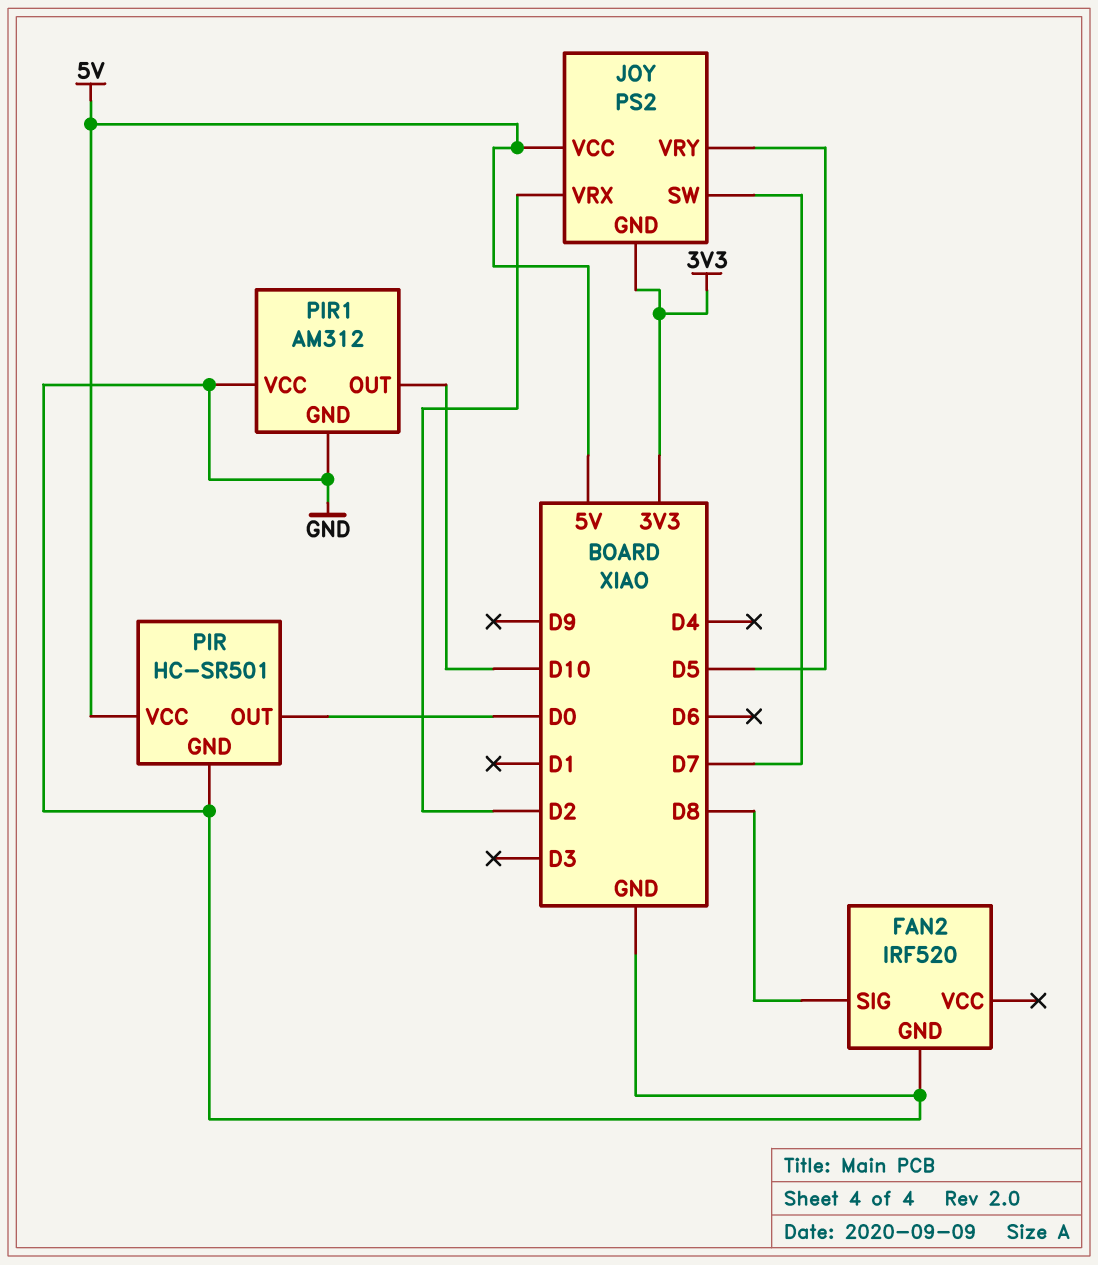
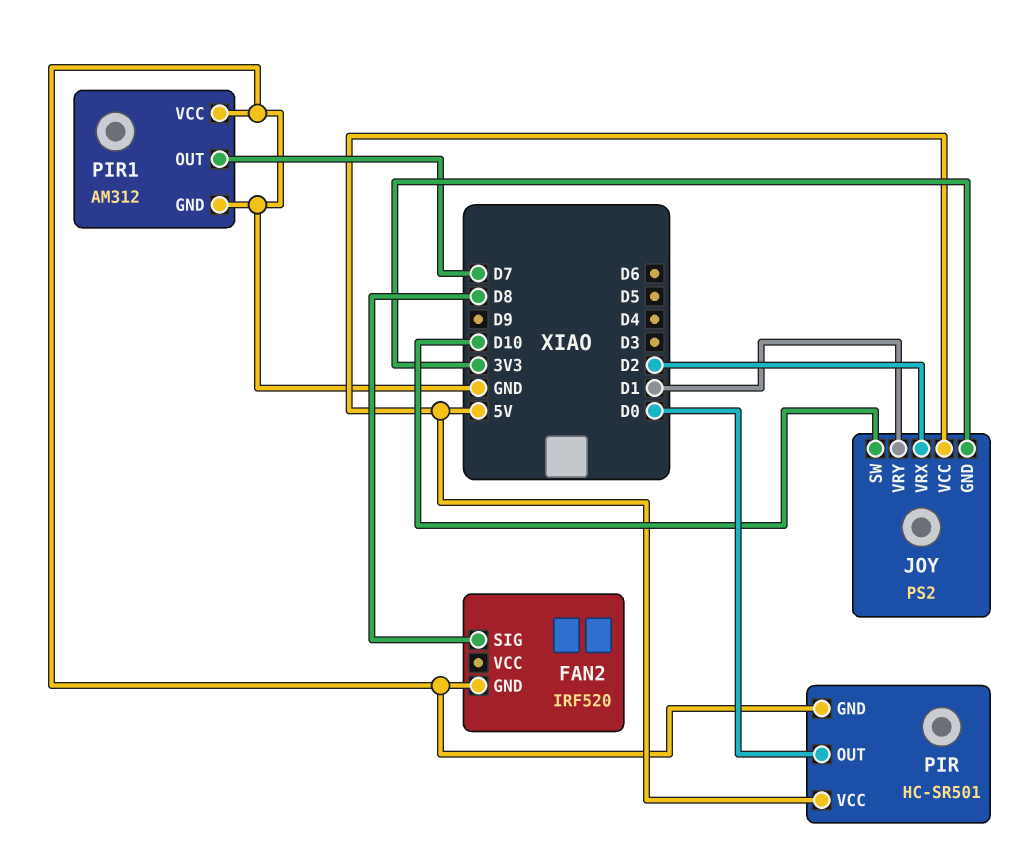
JOY pin SW: D7 -> D10
JOY pin VRY: D5 -> D1
PIR1 pin OUT: D10 -> D7

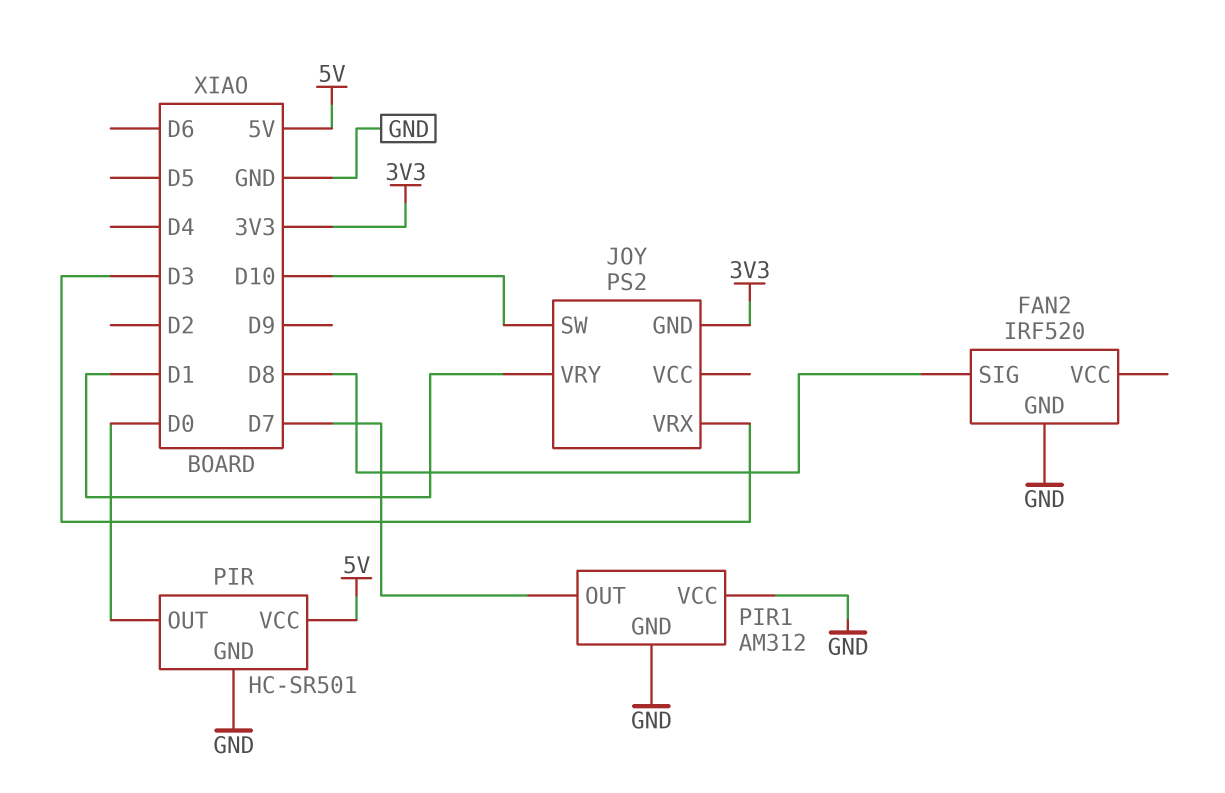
JOY pin VCC: 5V -> none
JOY pin VRX: D2 -> D3

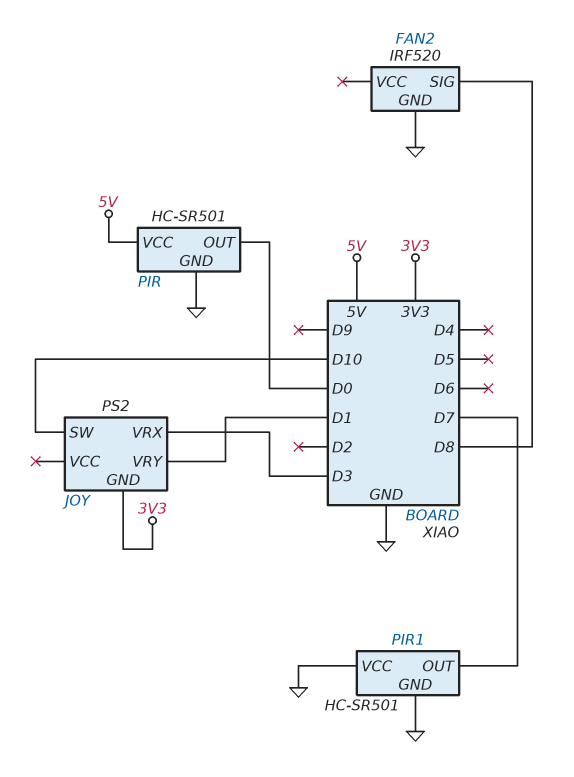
PIR1: AM312 -> HC-SR501

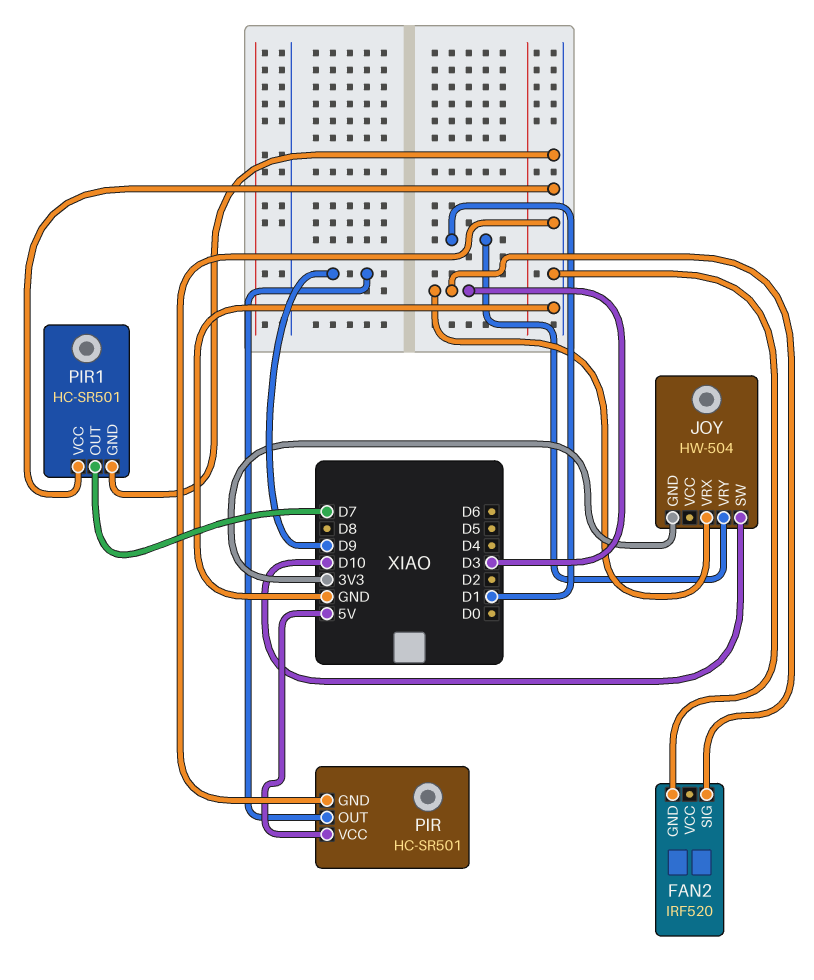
FAN2 pin SIG: D8 -> D3
JOY: PS2 -> HW-504
PIR pin OUT: D0 -> D9

